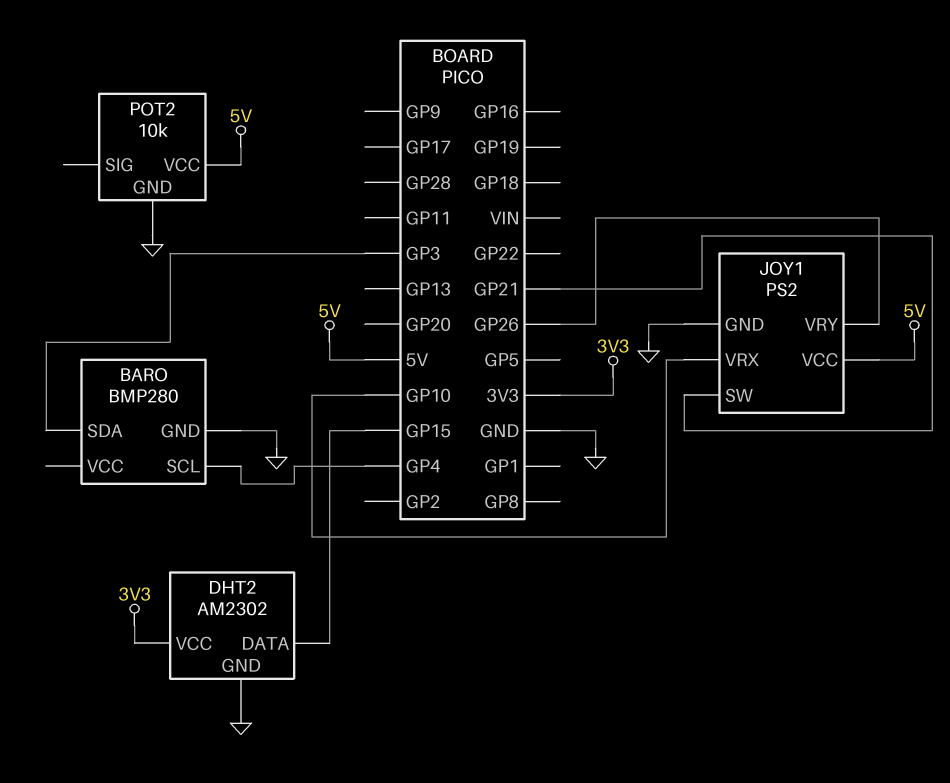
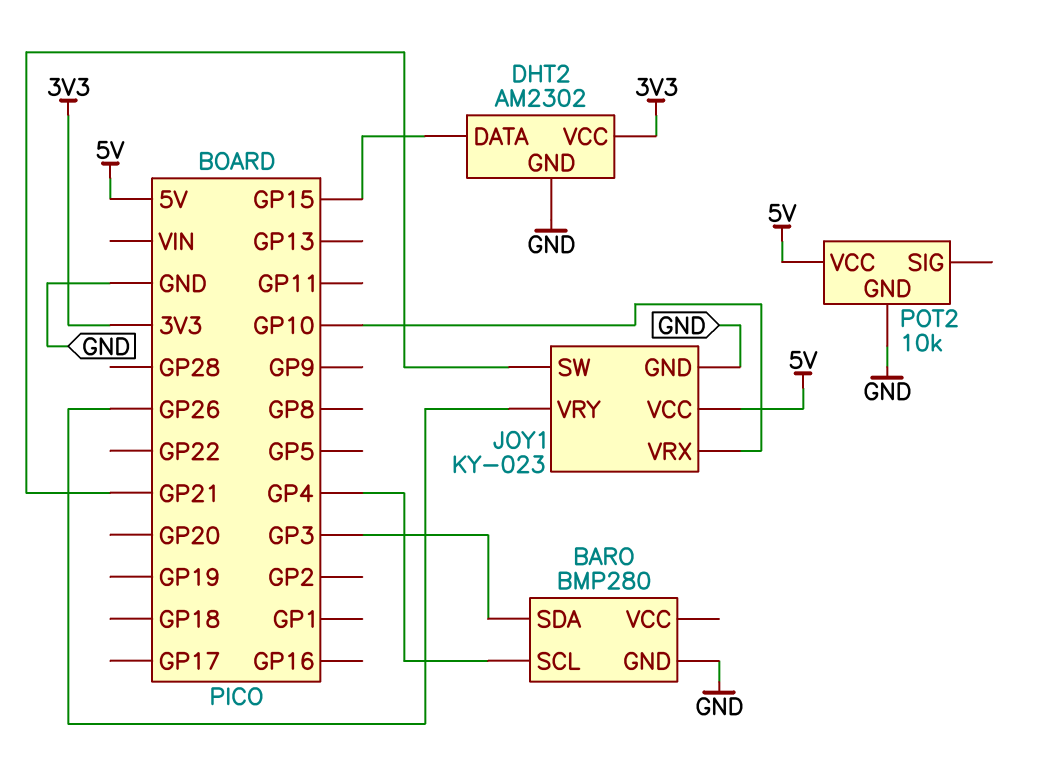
JOY1: PS2 -> KY-023

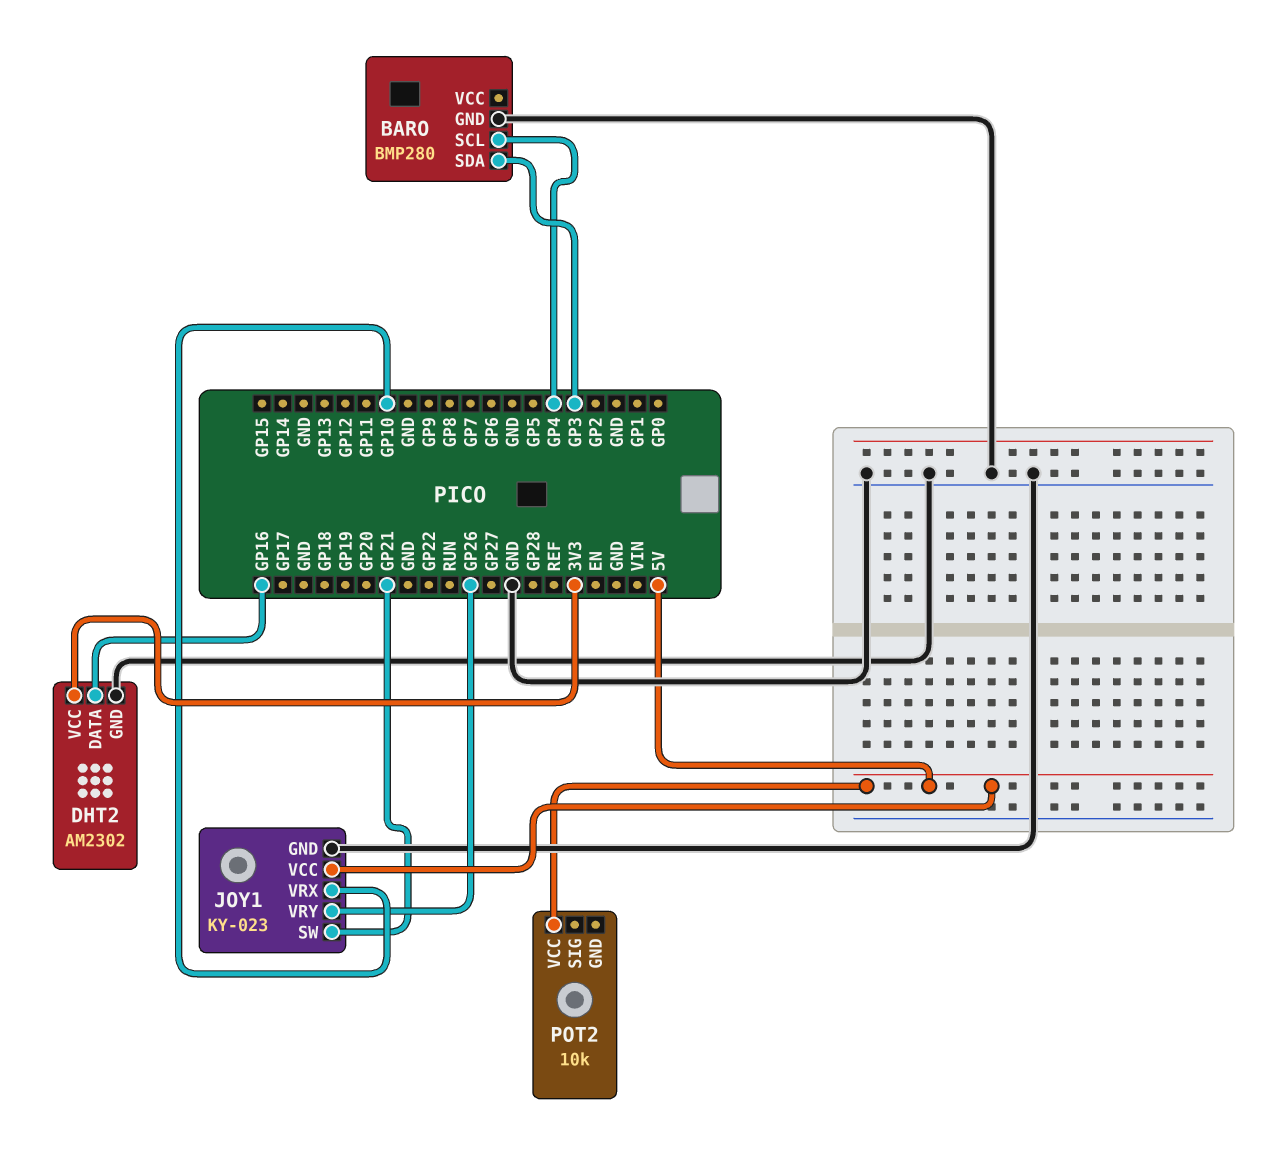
DHT2 pin DATA: GP15 -> GP16
POT2 pin GND: GND -> none

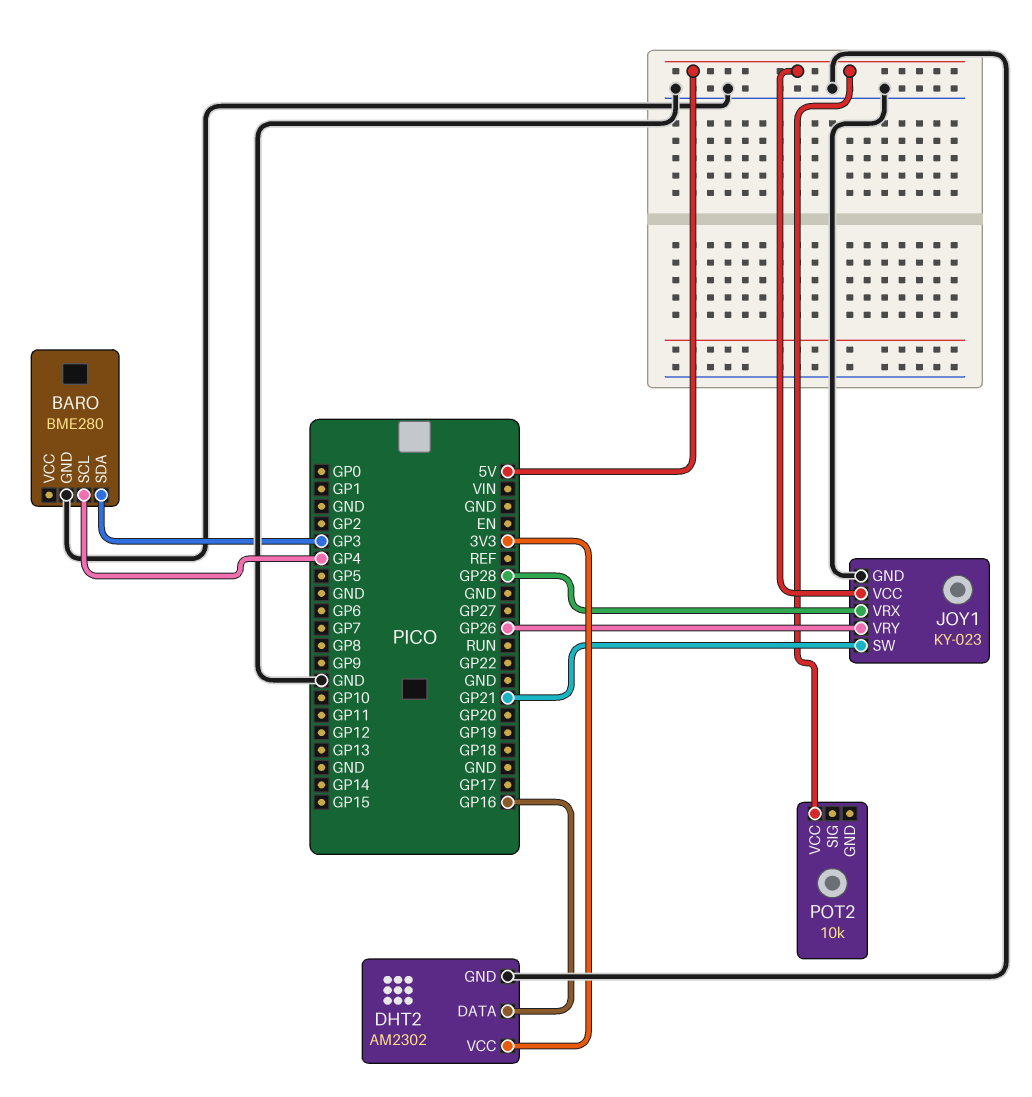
BARO: BMP280 -> BME280
JOY1 pin VRX: GP10 -> GP28

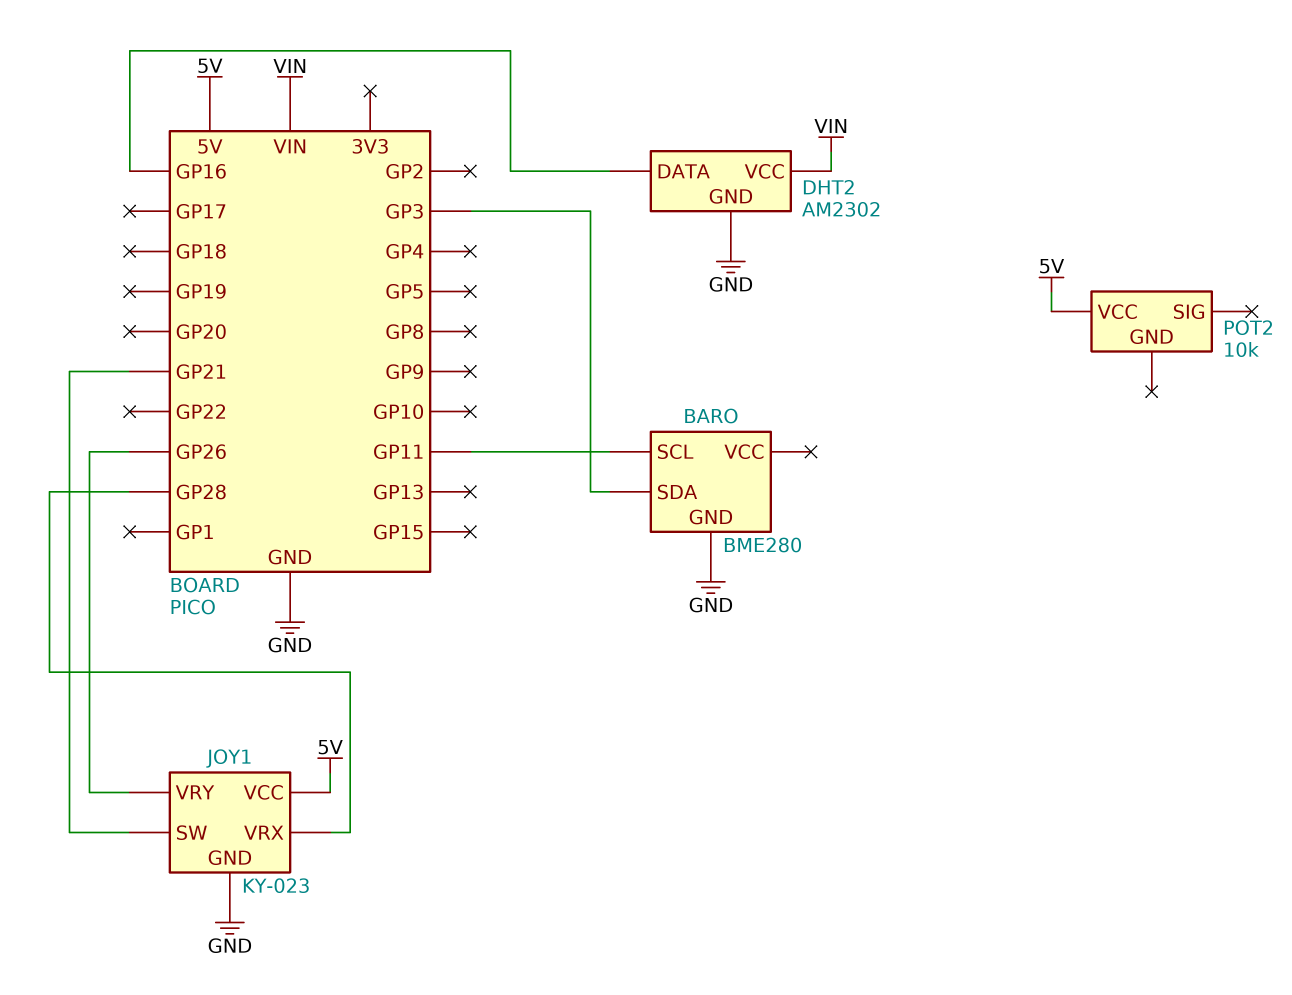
BARO pin SCL: GP4 -> GP11
DHT2 pin VCC: 3V3 -> VIN

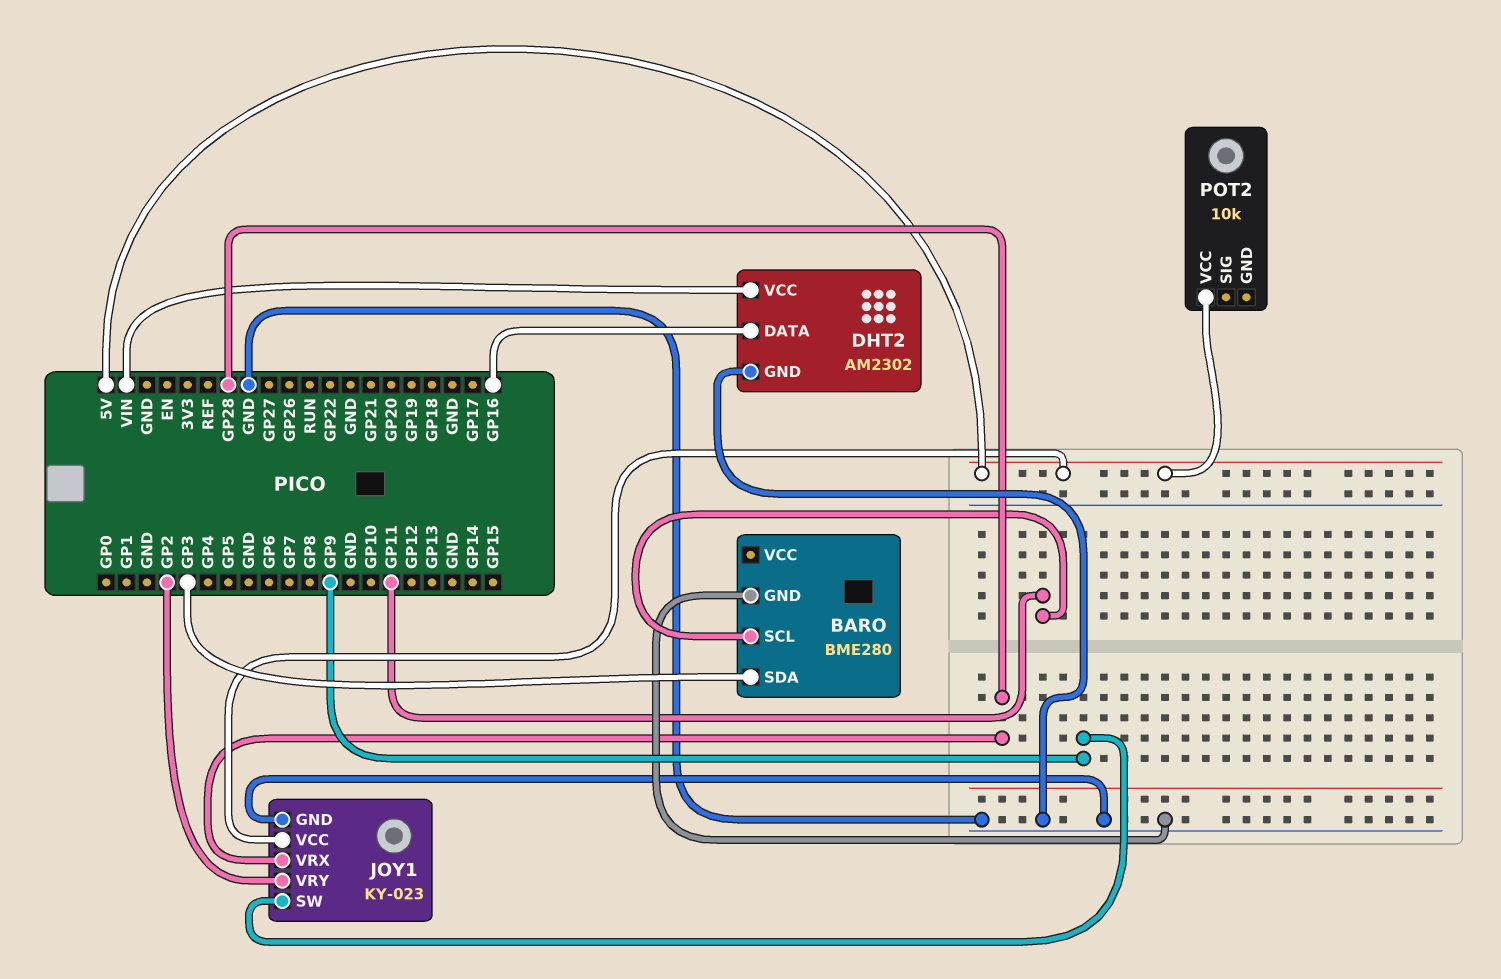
JOY1 pin SW: GP21 -> GP9
JOY1 pin VRY: GP26 -> GP2

